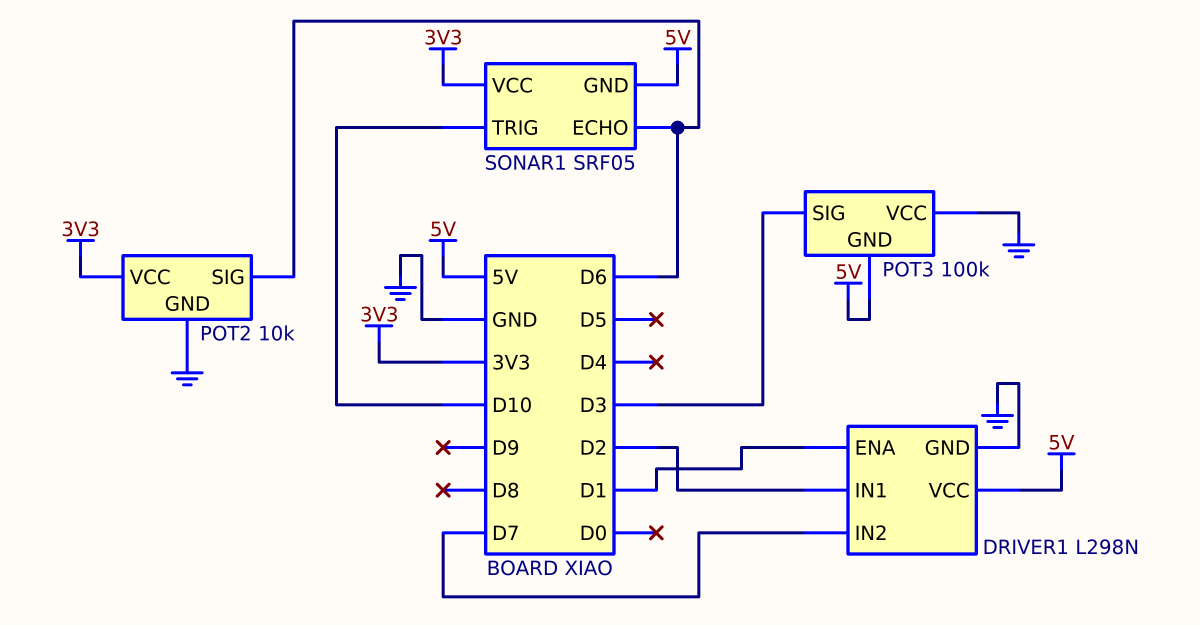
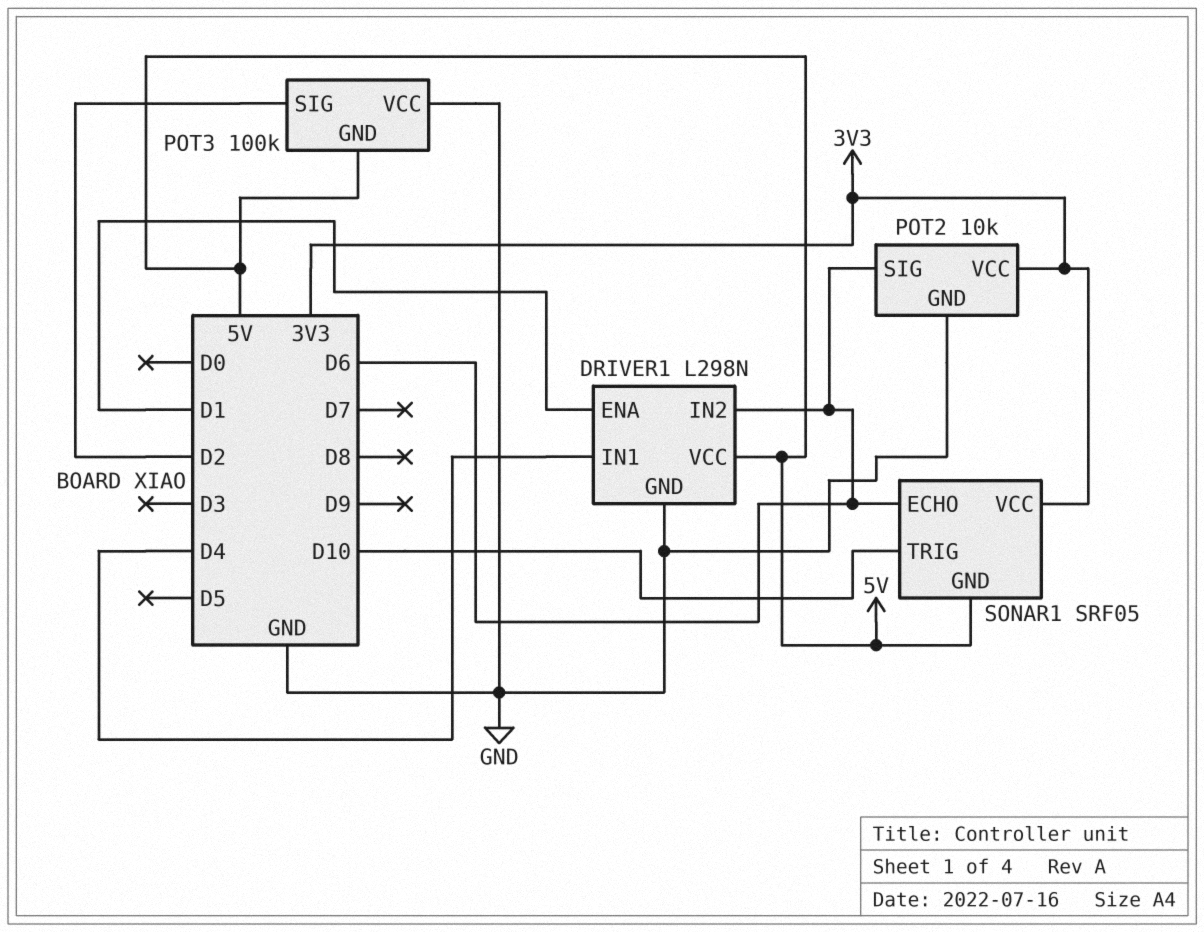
DRIVER1 pin IN1: D2 -> D4
DRIVER1 pin IN2: D7 -> D6
POT3 pin SIG: D3 -> D2

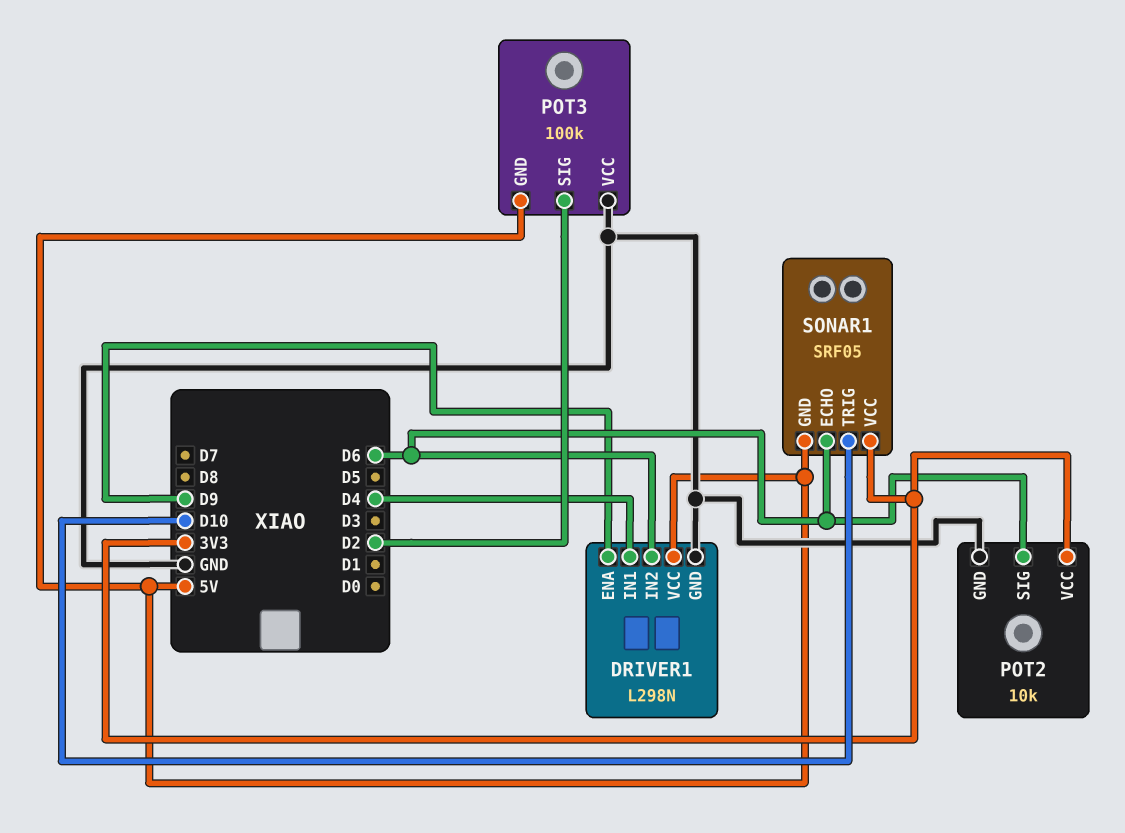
DRIVER1 pin ENA: D1 -> D9

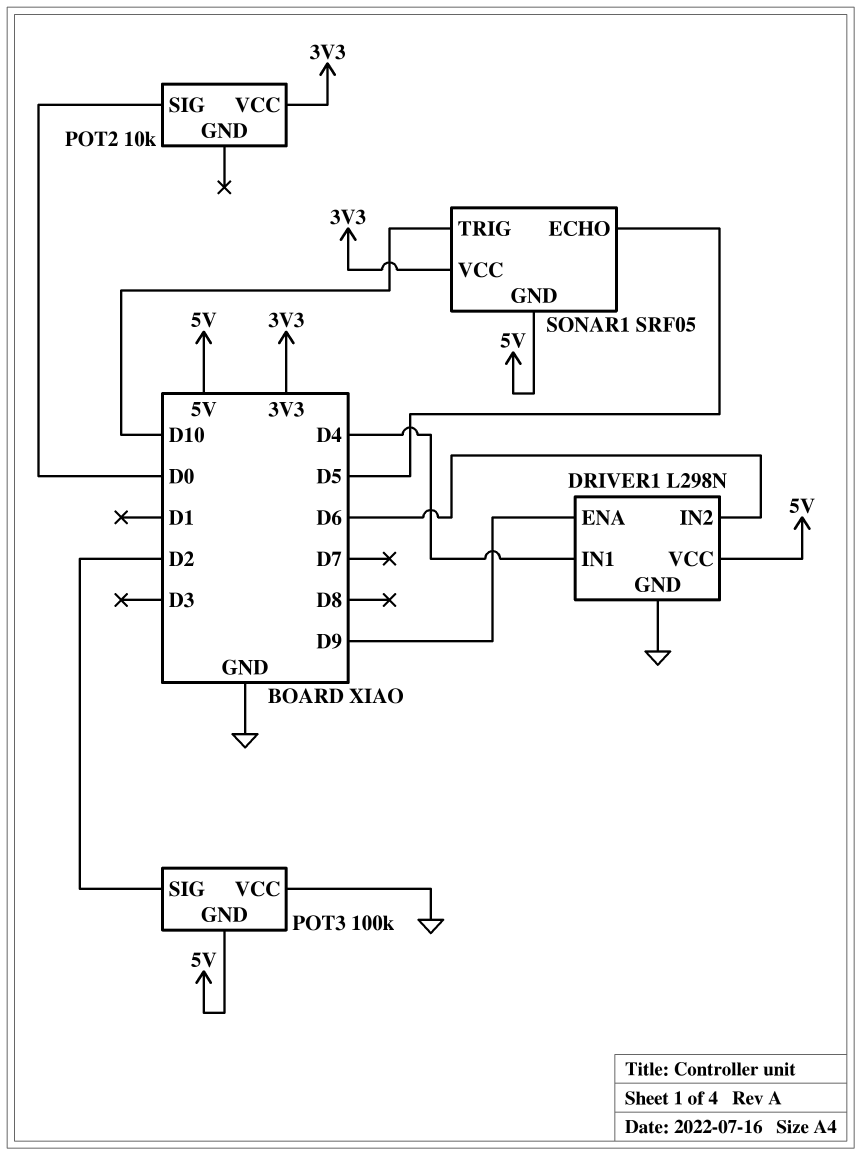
POT2 pin GND: GND -> none
POT2 pin SIG: D6 -> D0
SONAR1 pin ECHO: D6 -> D5

